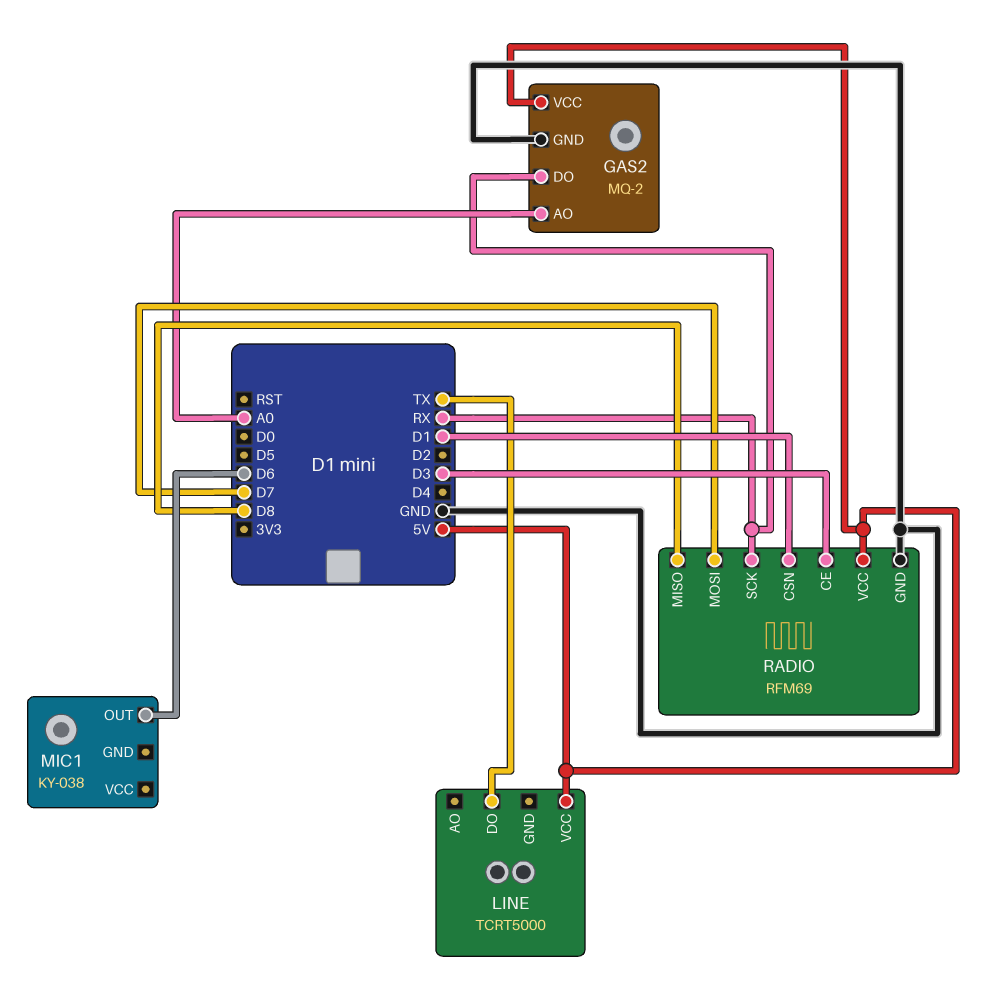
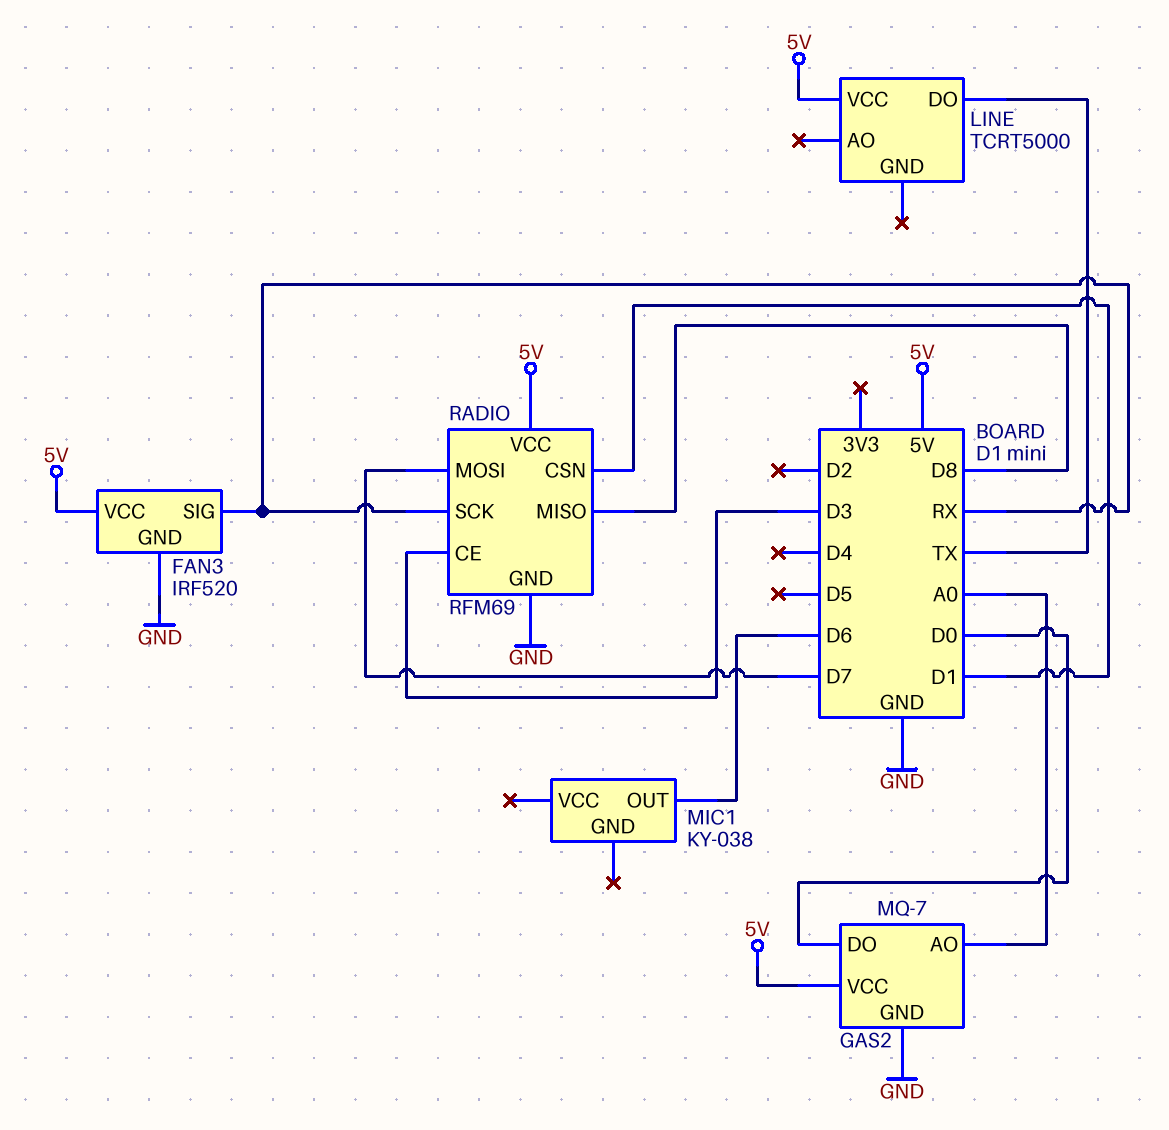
FAN3: none -> IRF520
FAN3 pin GND: none -> GND
FAN3 pin SIG: none -> RX
FAN3 pin VCC: none -> 5V
GAS2: MQ-2 -> MQ-7
GAS2 pin DO: RX -> D0

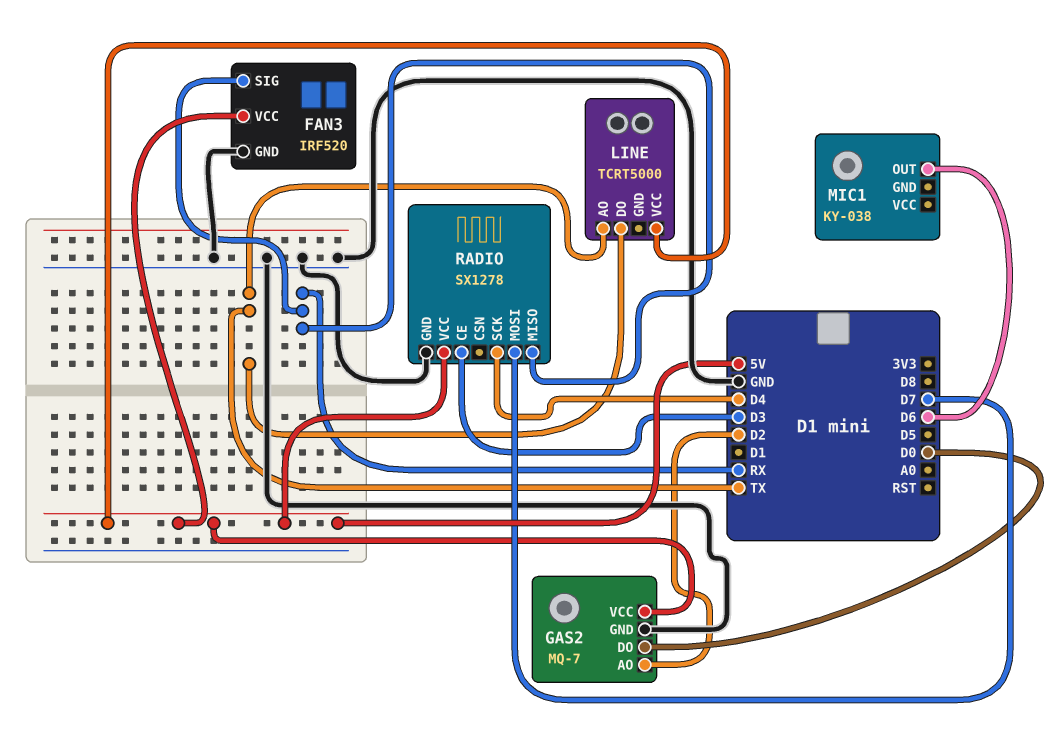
GAS2 pin AO: A0 -> D2
LINE pin AO: none -> TX
RADIO: RFM69 -> SX1278
RADIO pin CSN: D1 -> none
RADIO pin MISO: D8 -> RX
RADIO pin SCK: RX -> D4

